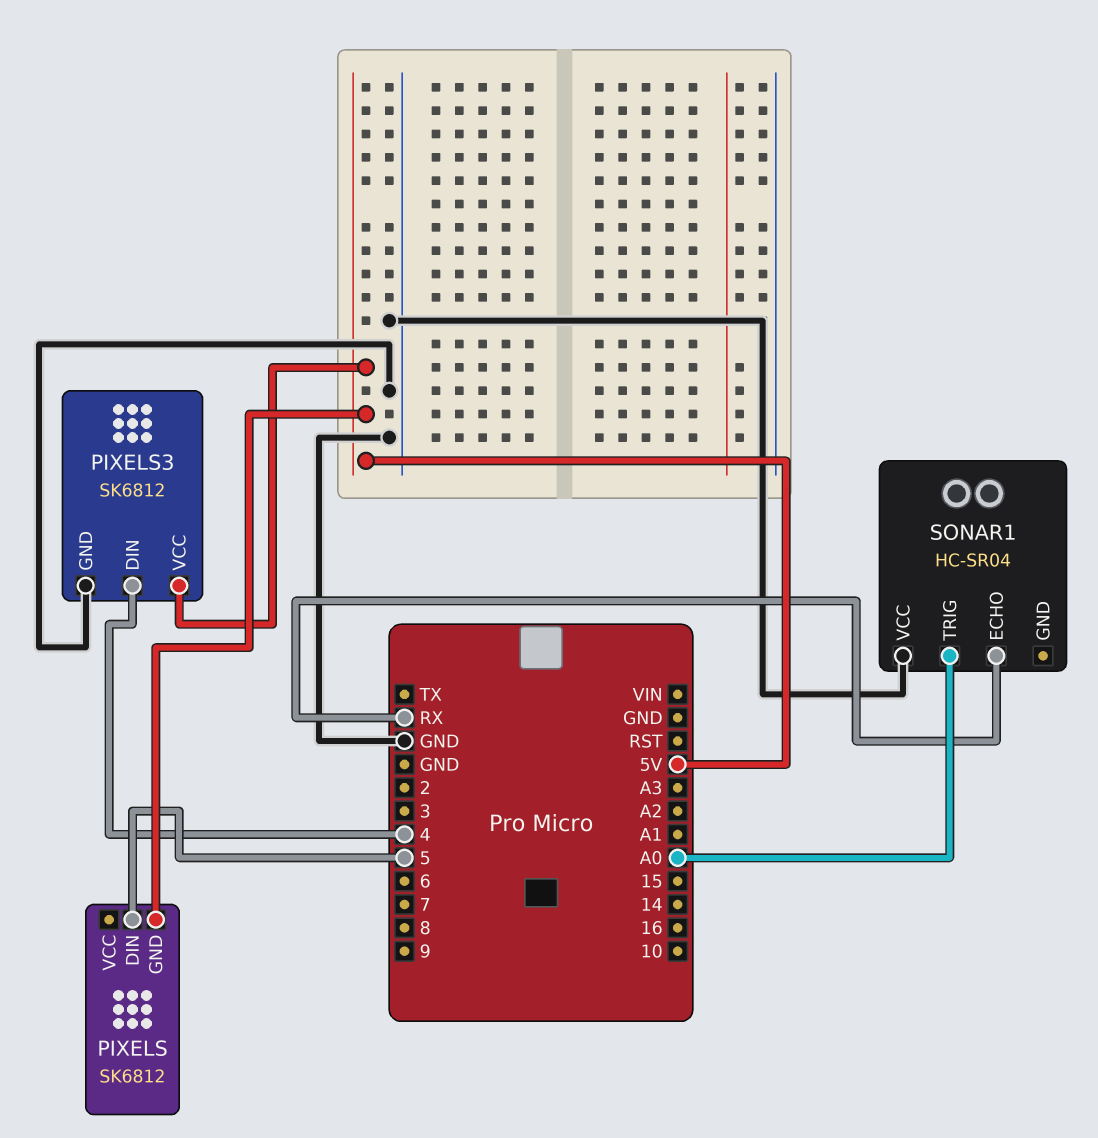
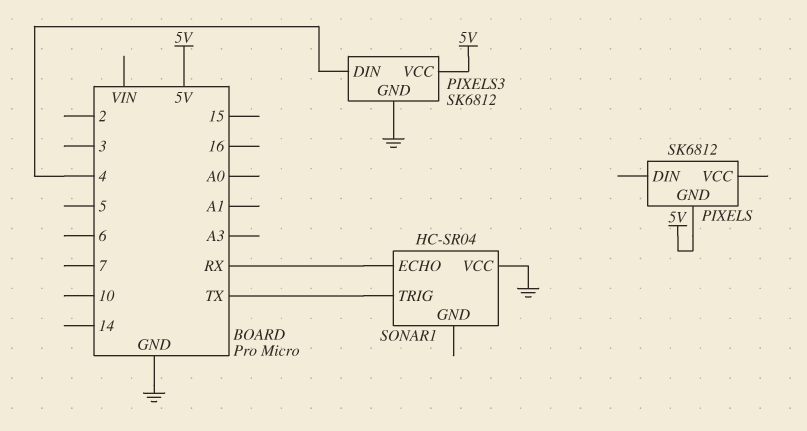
PIXELS pin DIN: 5 -> none
SONAR1 pin TRIG: A0 -> TX

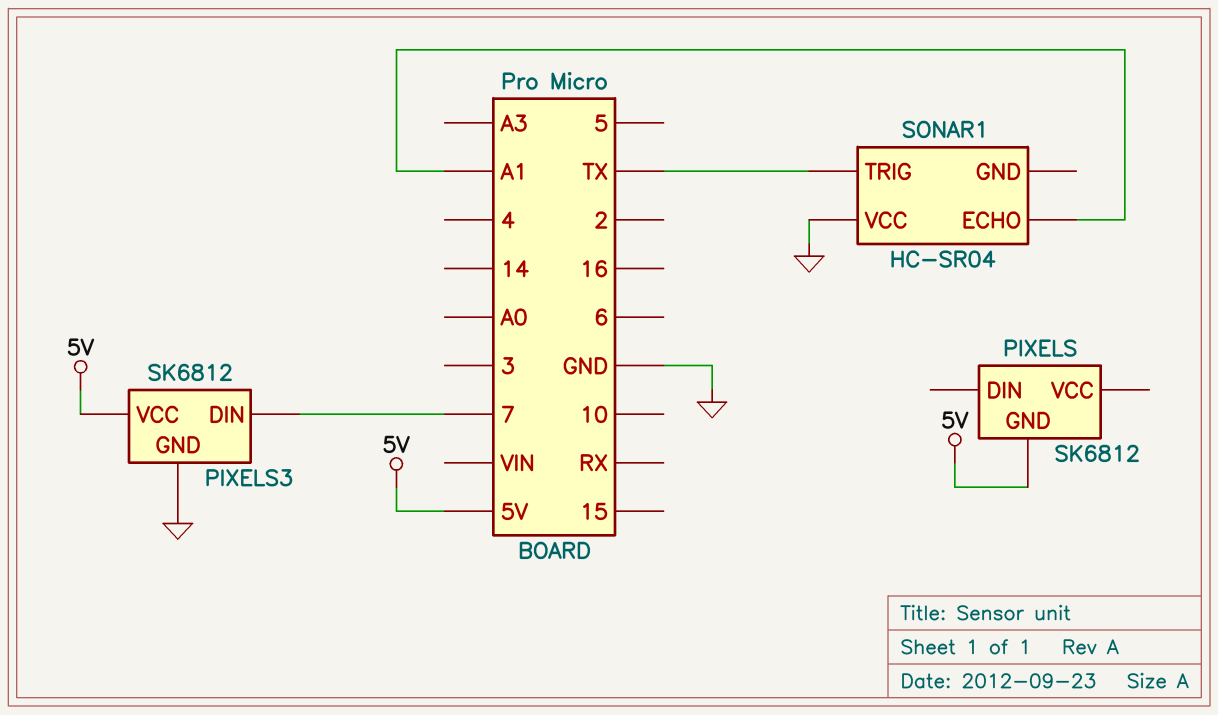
PIXELS3 pin DIN: 4 -> 7
SONAR1 pin ECHO: RX -> A1

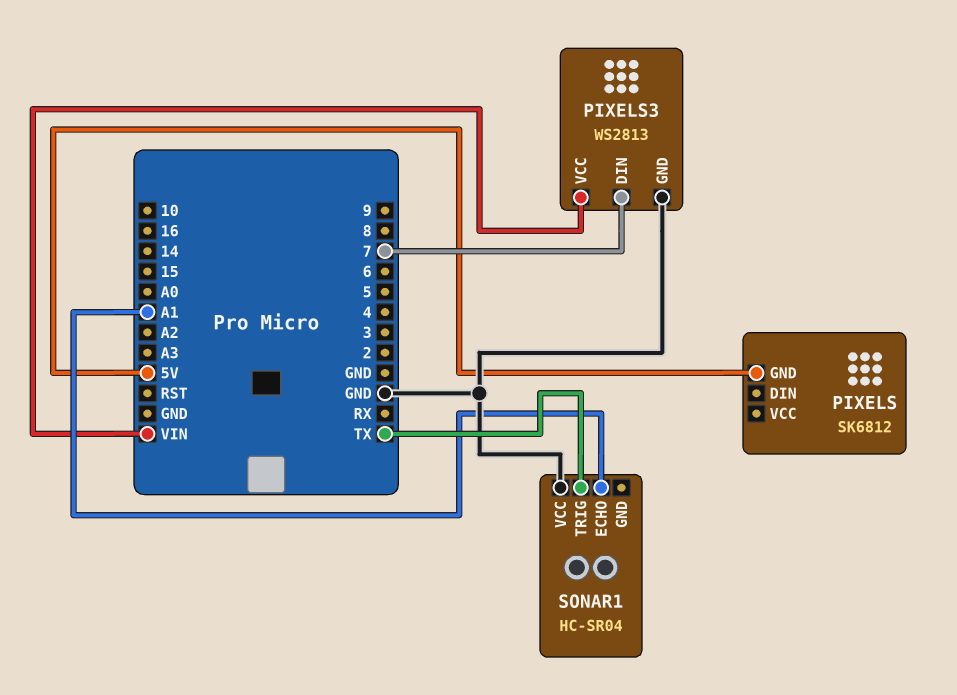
PIXELS3: SK6812 -> WS2813
PIXELS3 pin VCC: 5V -> VIN

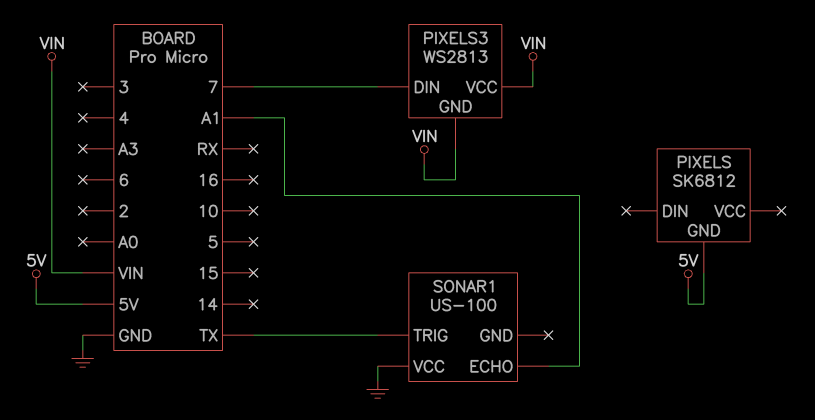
PIXELS3 pin GND: GND -> VIN
SONAR1: HC-SR04 -> US-100

